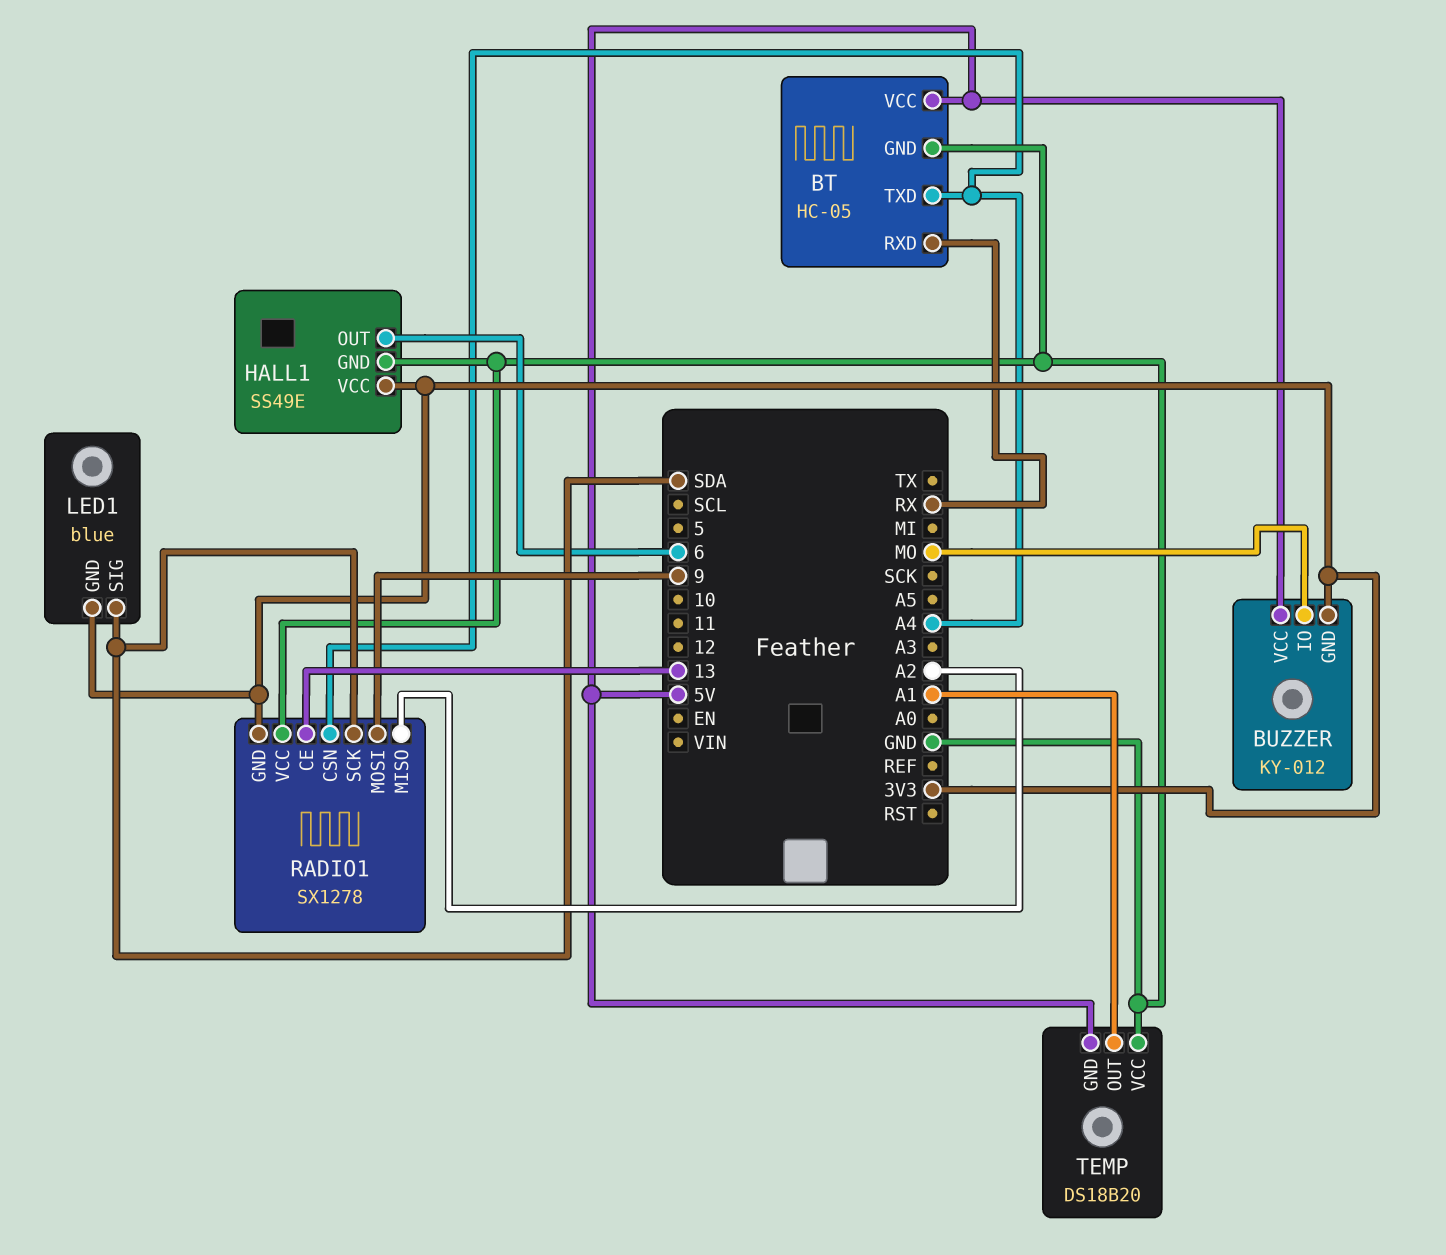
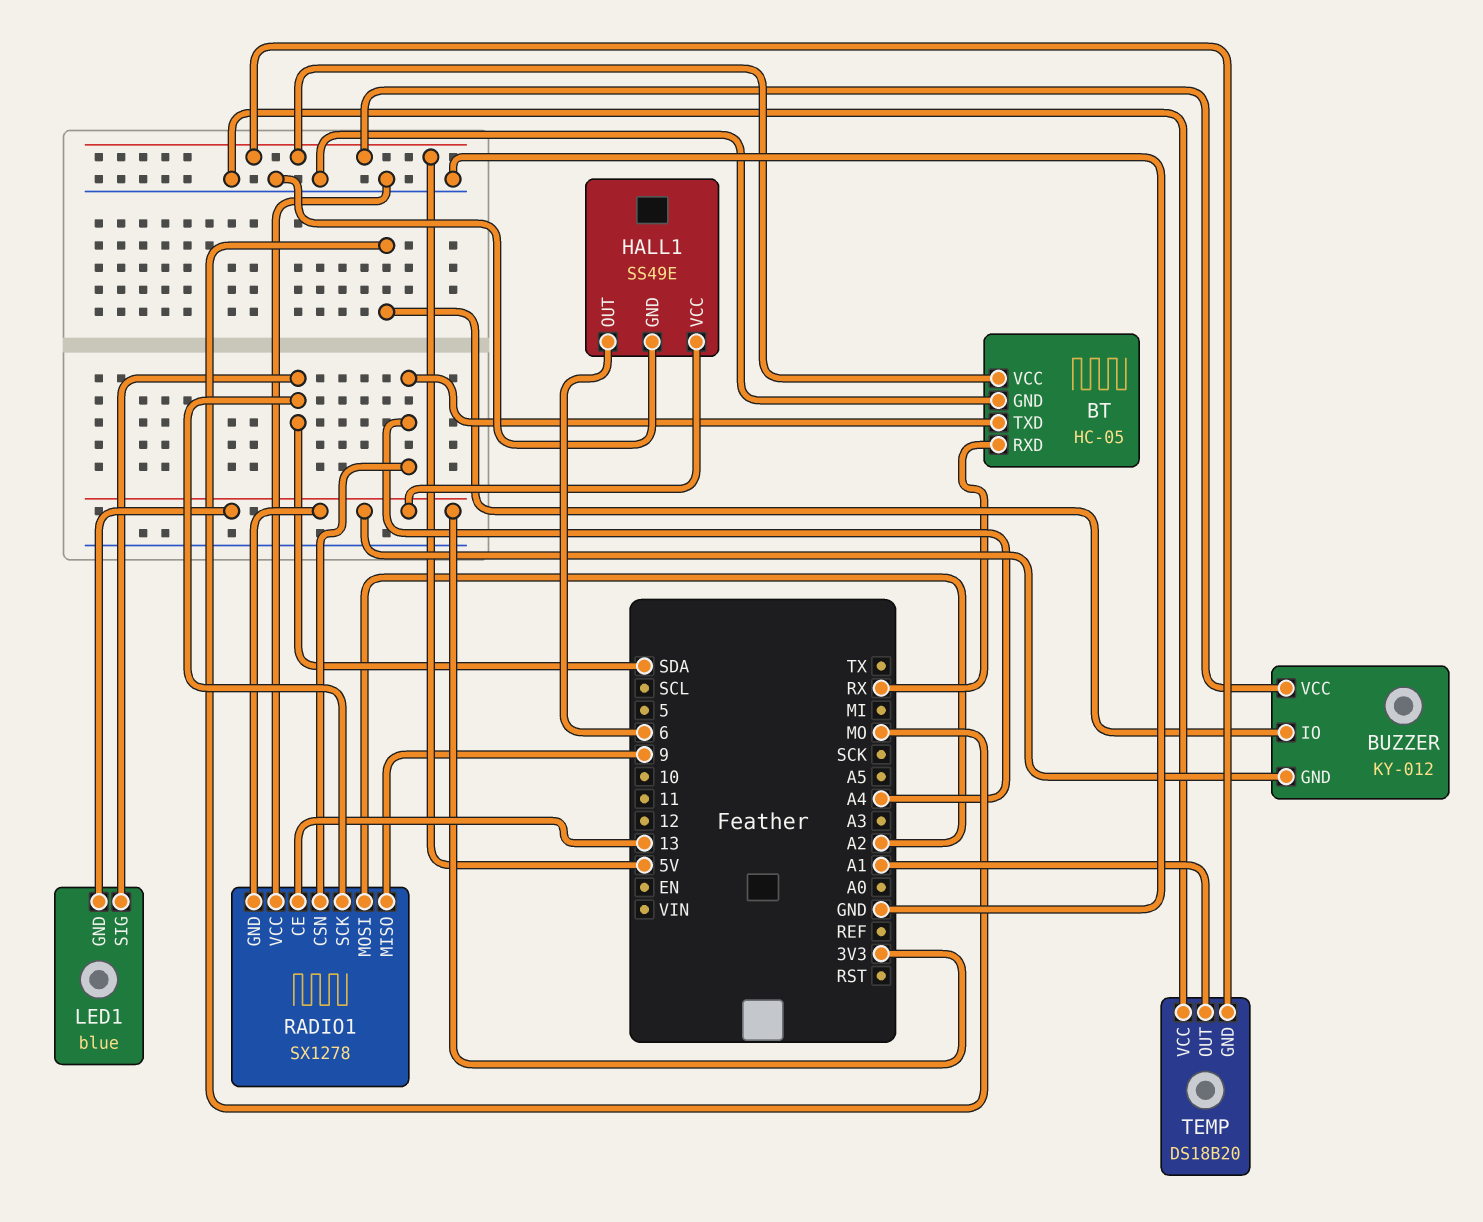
RADIO1 pin MISO: A2 -> 9
RADIO1 pin MOSI: 9 -> A2

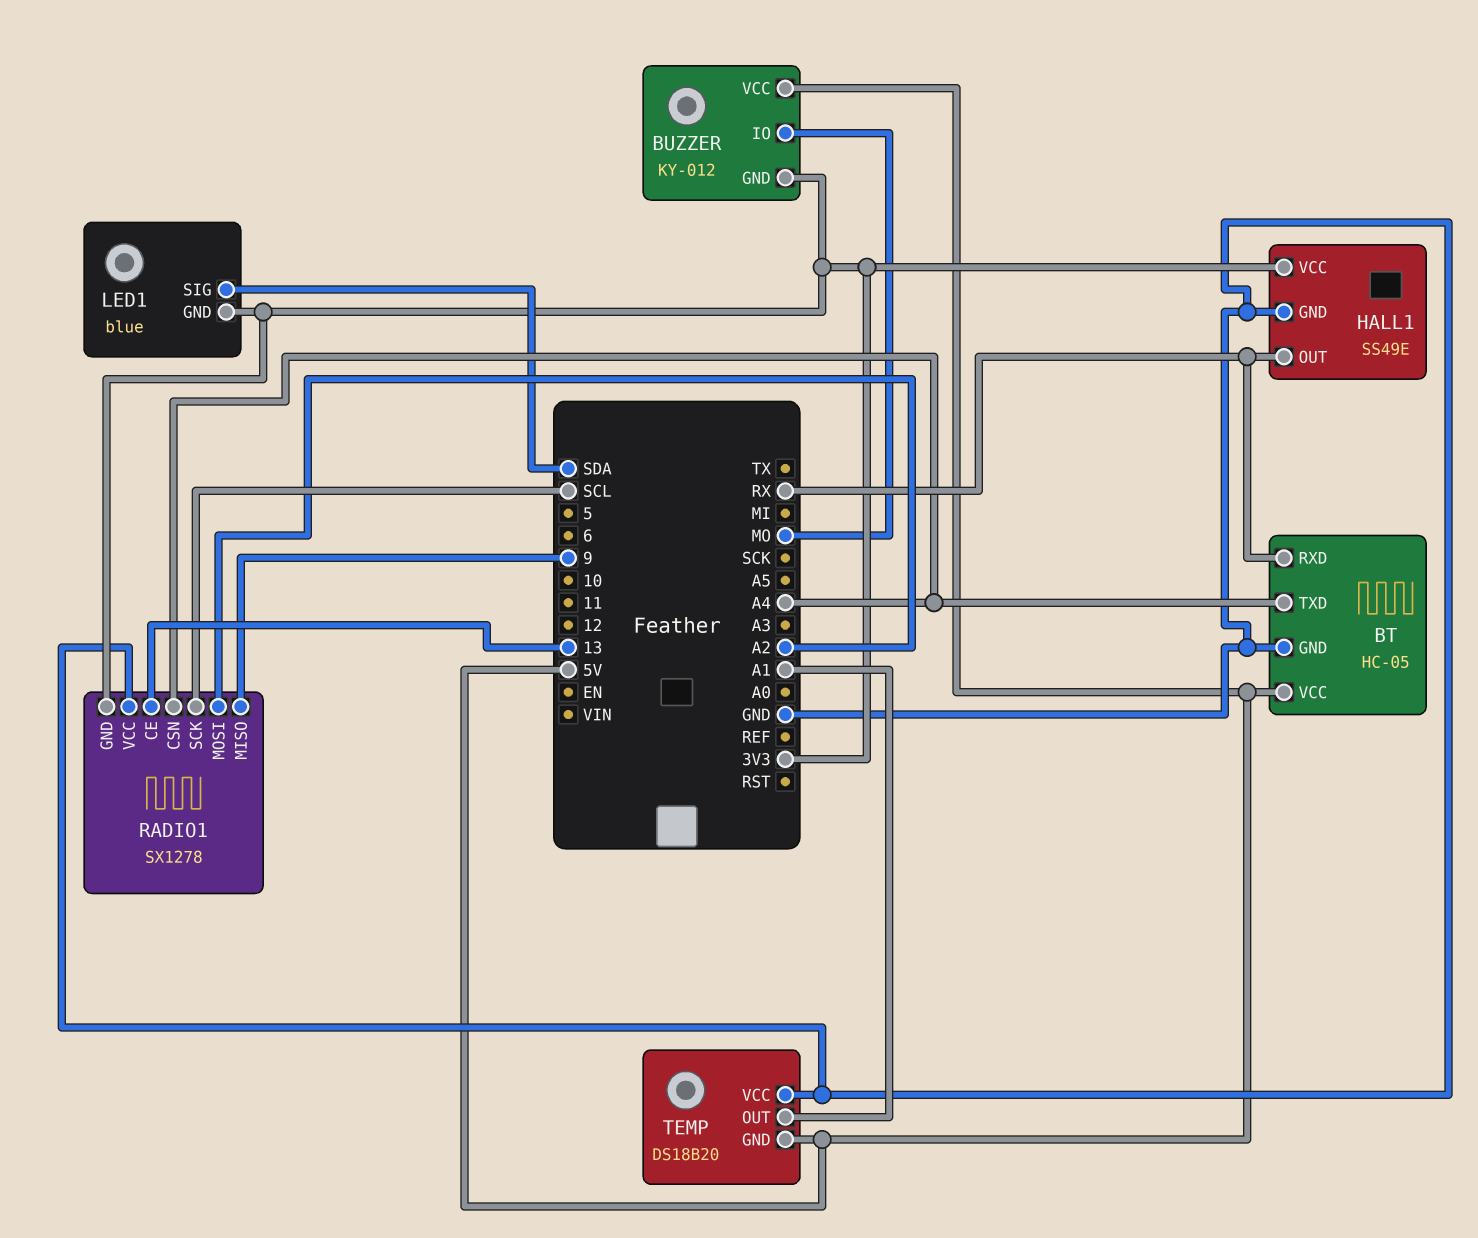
HALL1 pin OUT: 6 -> RX
RADIO1 pin SCK: SDA -> SCL

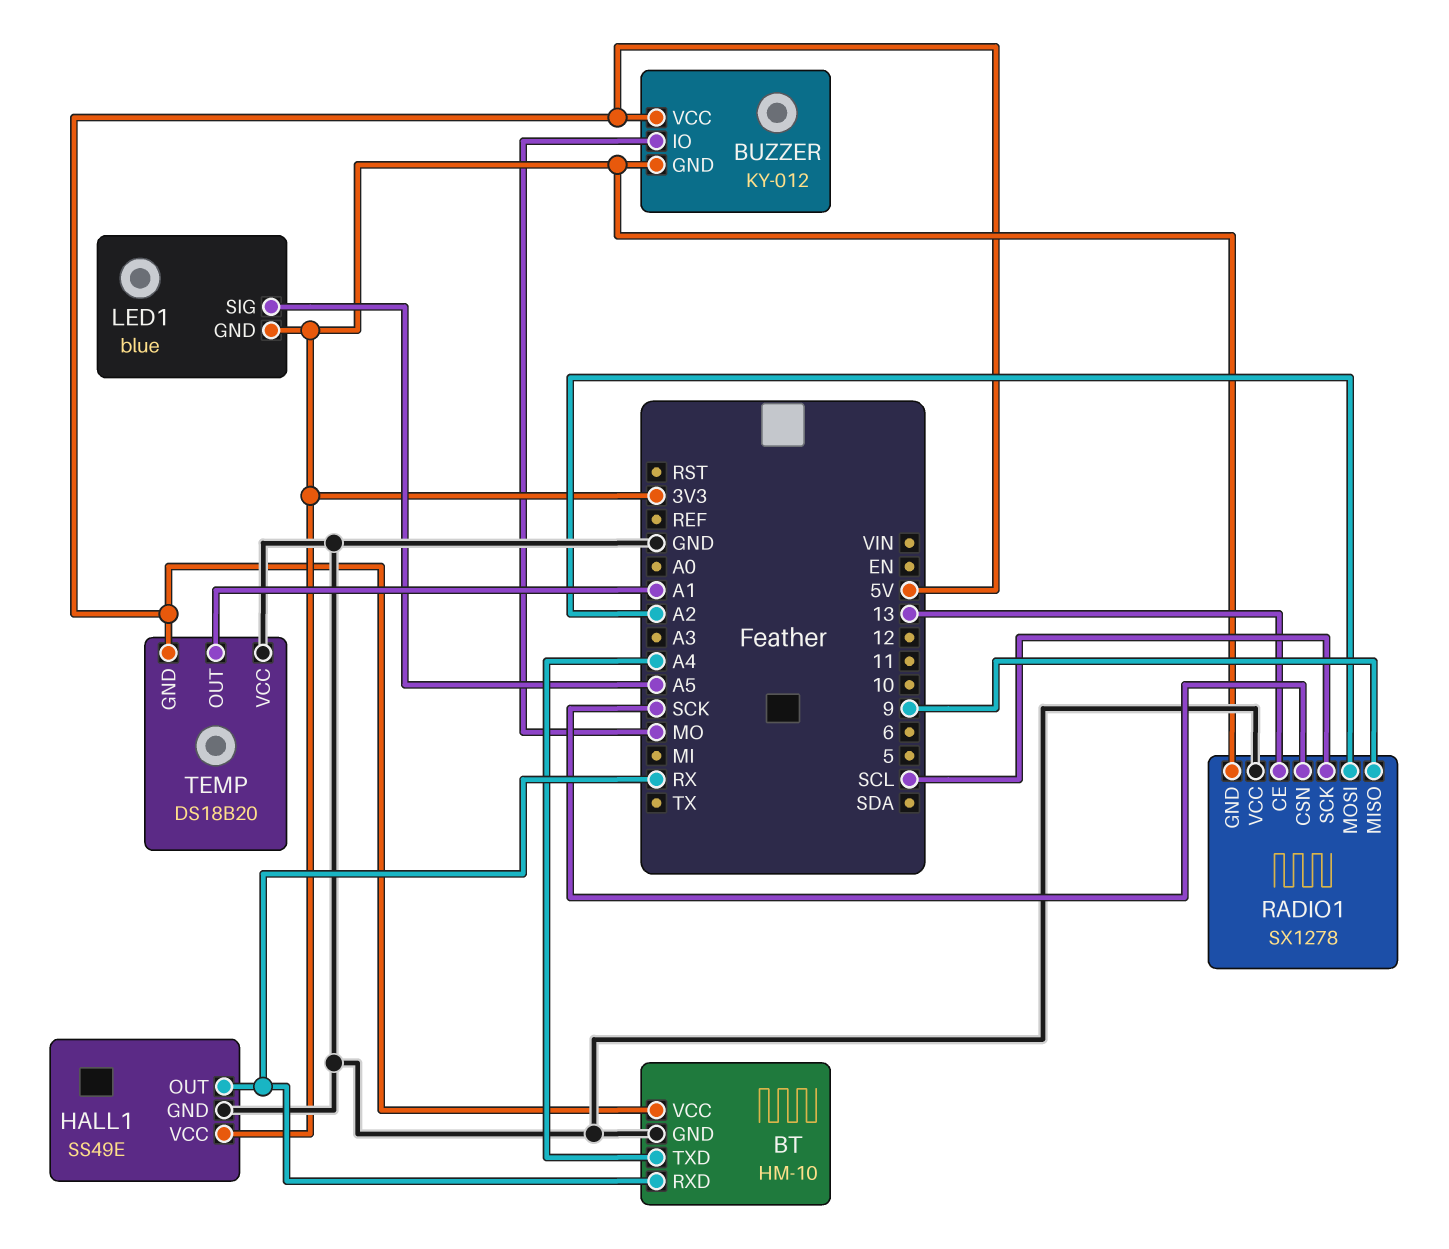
BT: HC-05 -> HM-10
LED1 pin SIG: SDA -> A5
RADIO1 pin CSN: A4 -> SCK

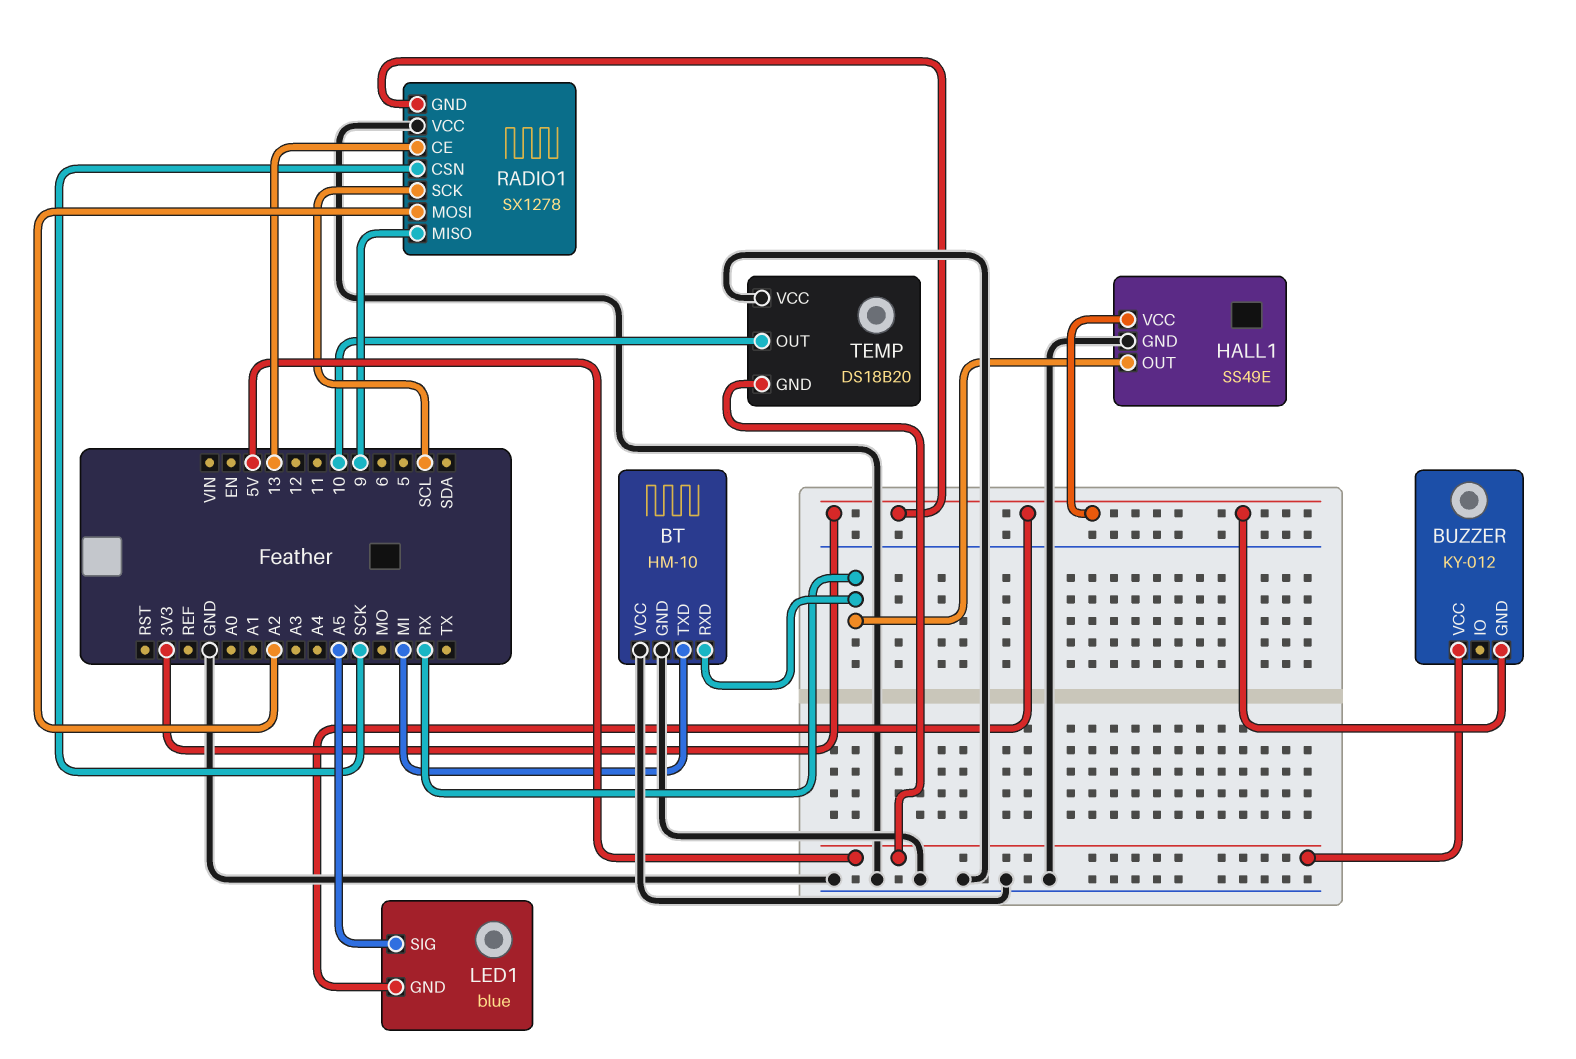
BT pin TXD: A4 -> MI
BT pin VCC: 5V -> GND
BUZZER pin IO: MO -> none
TEMP pin OUT: A1 -> 10

